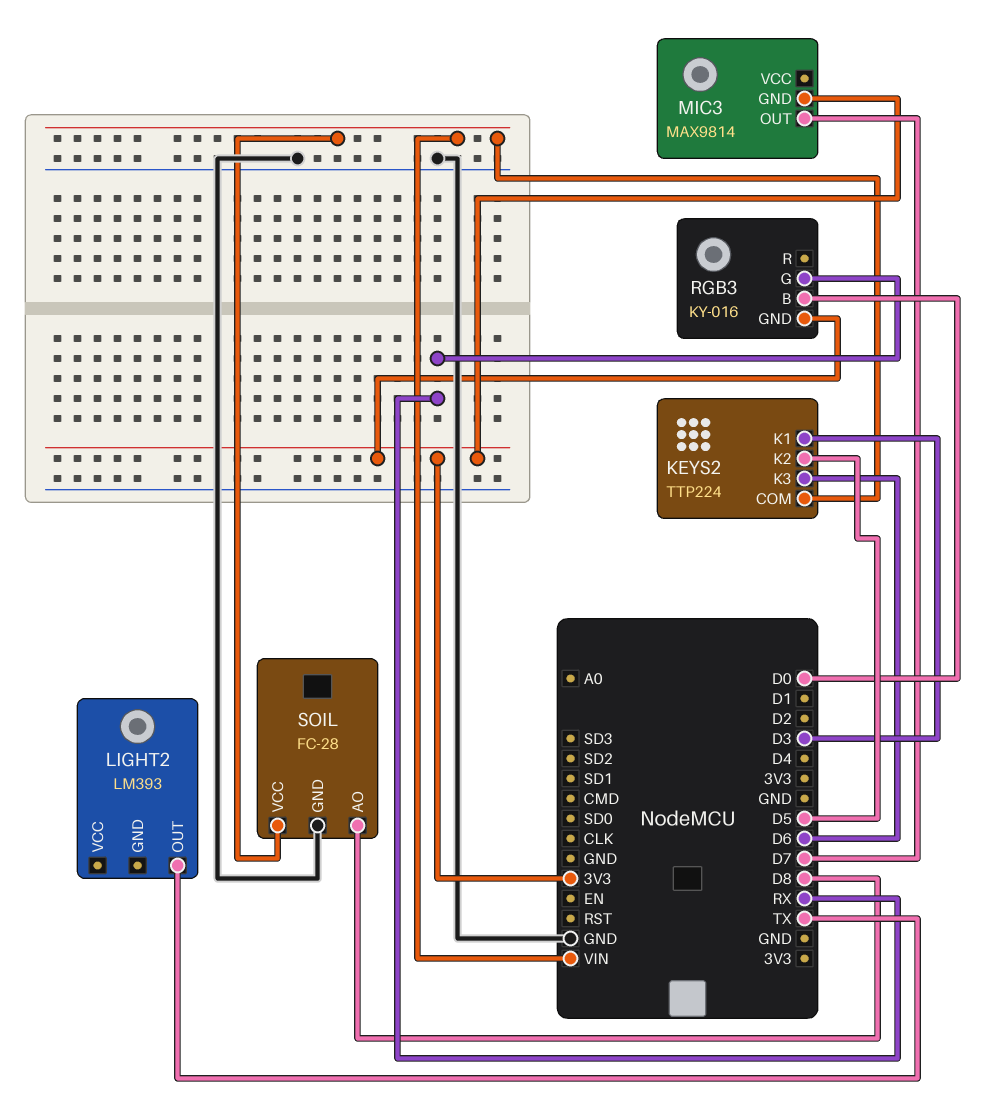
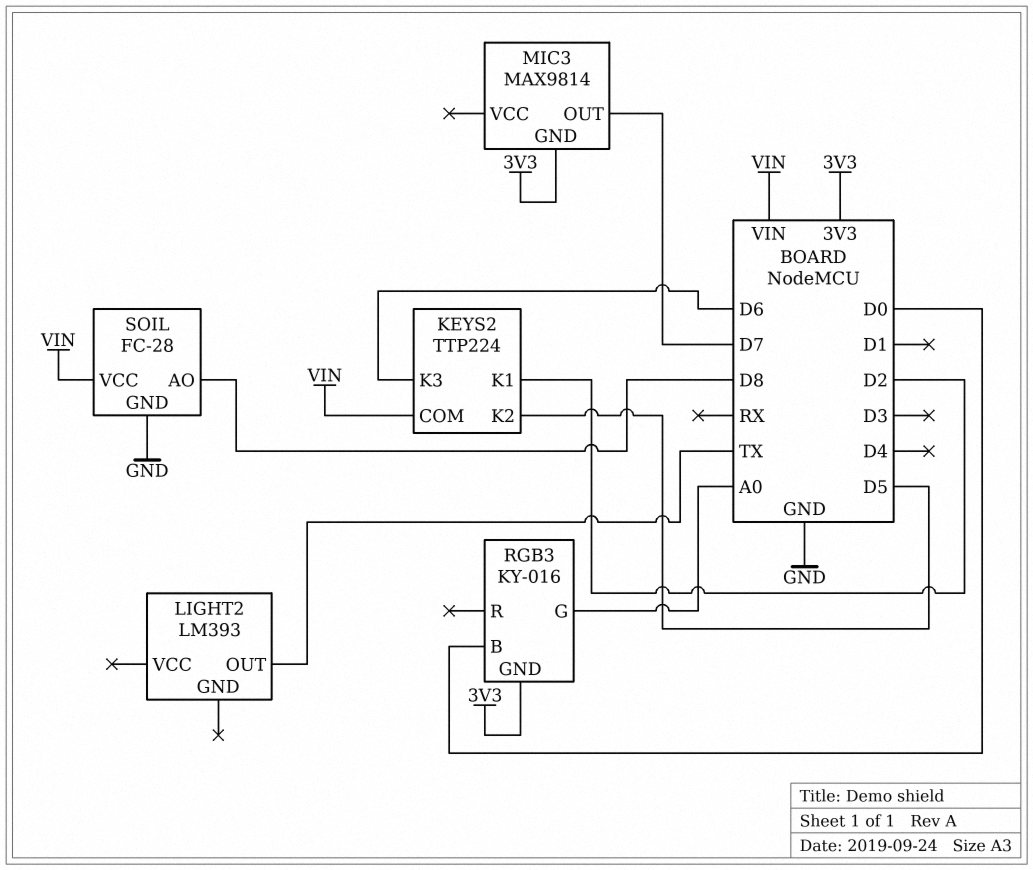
KEYS2 pin K1: D3 -> D2
RGB3 pin G: RX -> A0

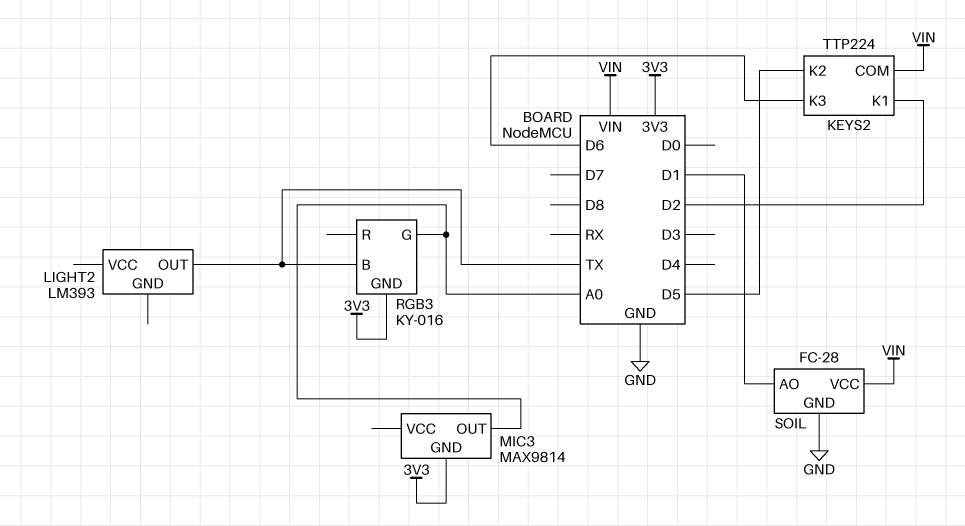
MIC3 pin OUT: D7 -> A0
RGB3 pin B: D0 -> TX
SOIL pin AO: D8 -> D1

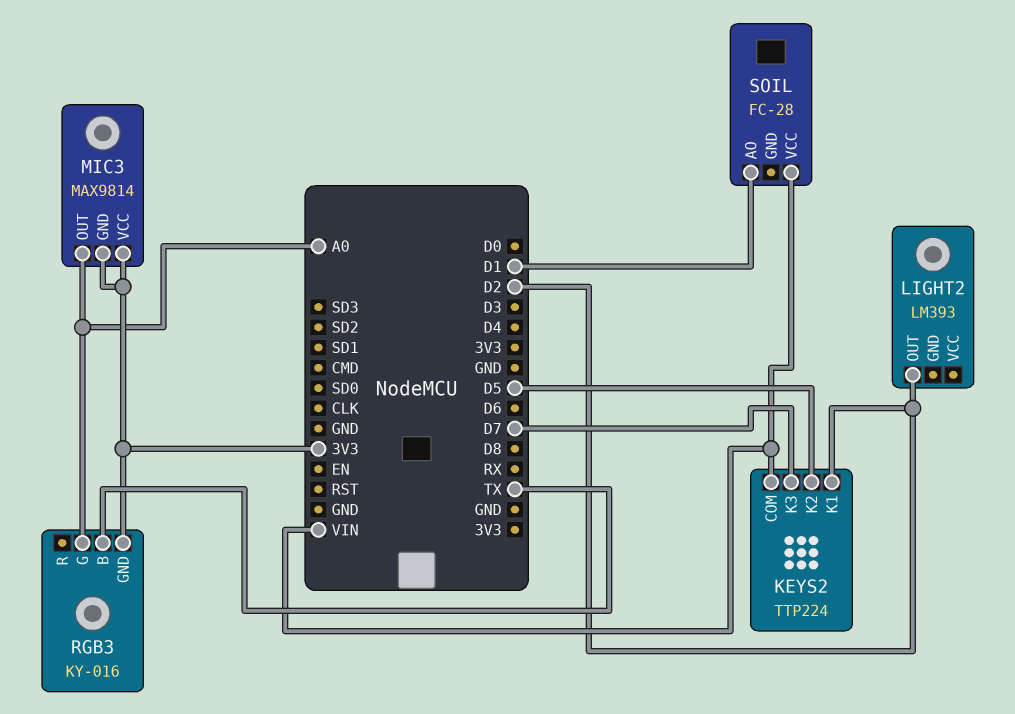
KEYS2 pin K3: D6 -> D7
LIGHT2 pin OUT: TX -> D2
MIC3 pin VCC: none -> 3V3
SOIL pin GND: GND -> none

